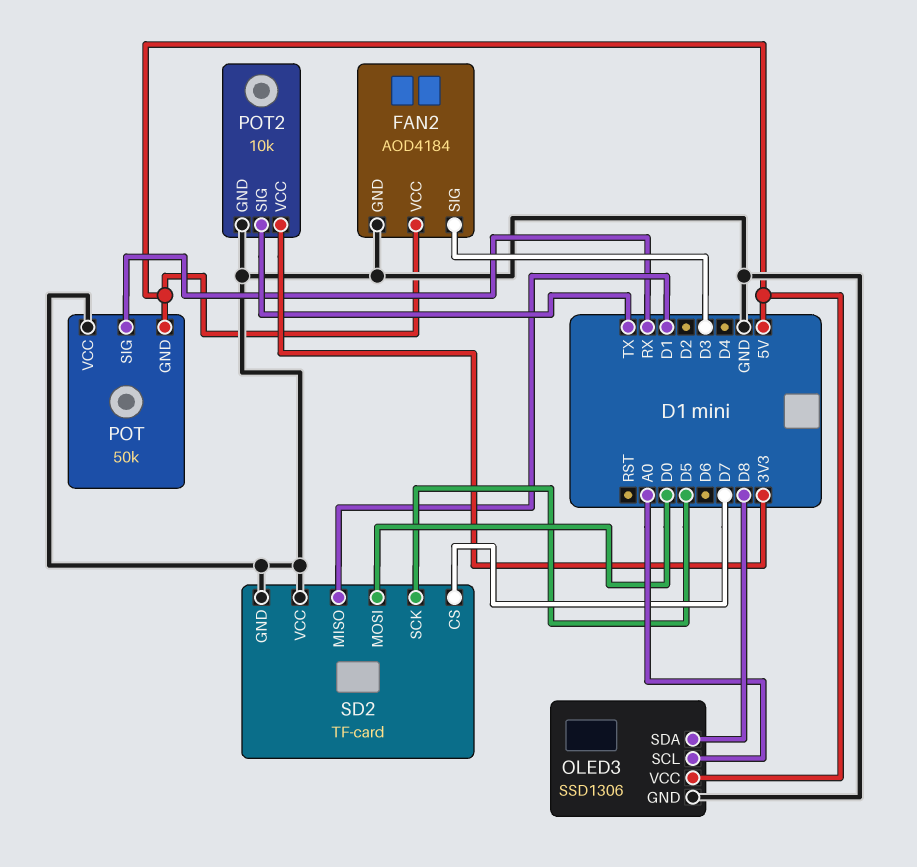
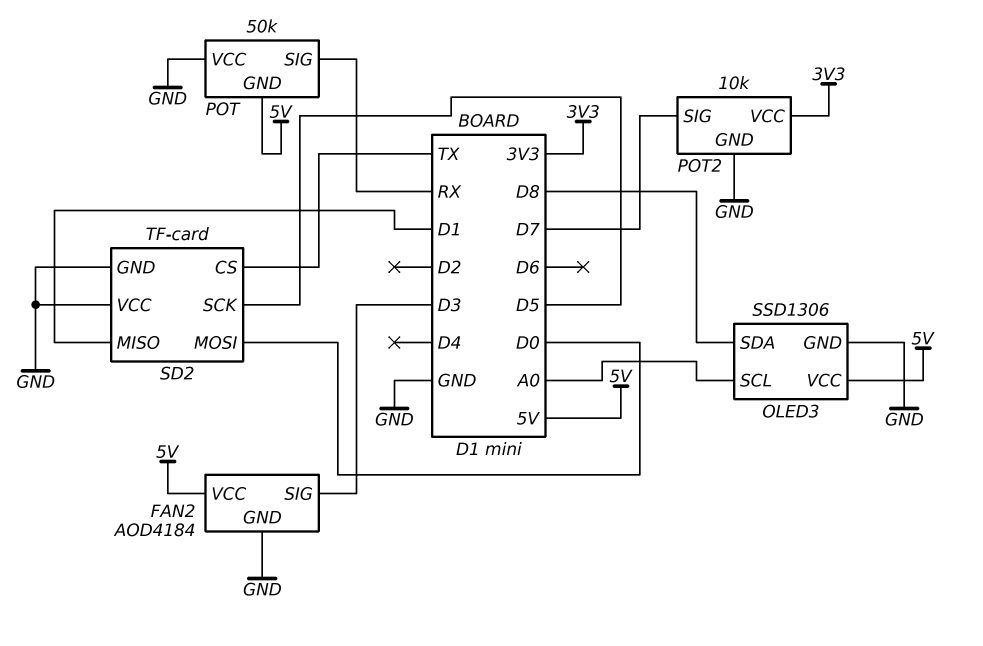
POT2 pin SIG: TX -> D7
SD2 pin CS: D7 -> TX

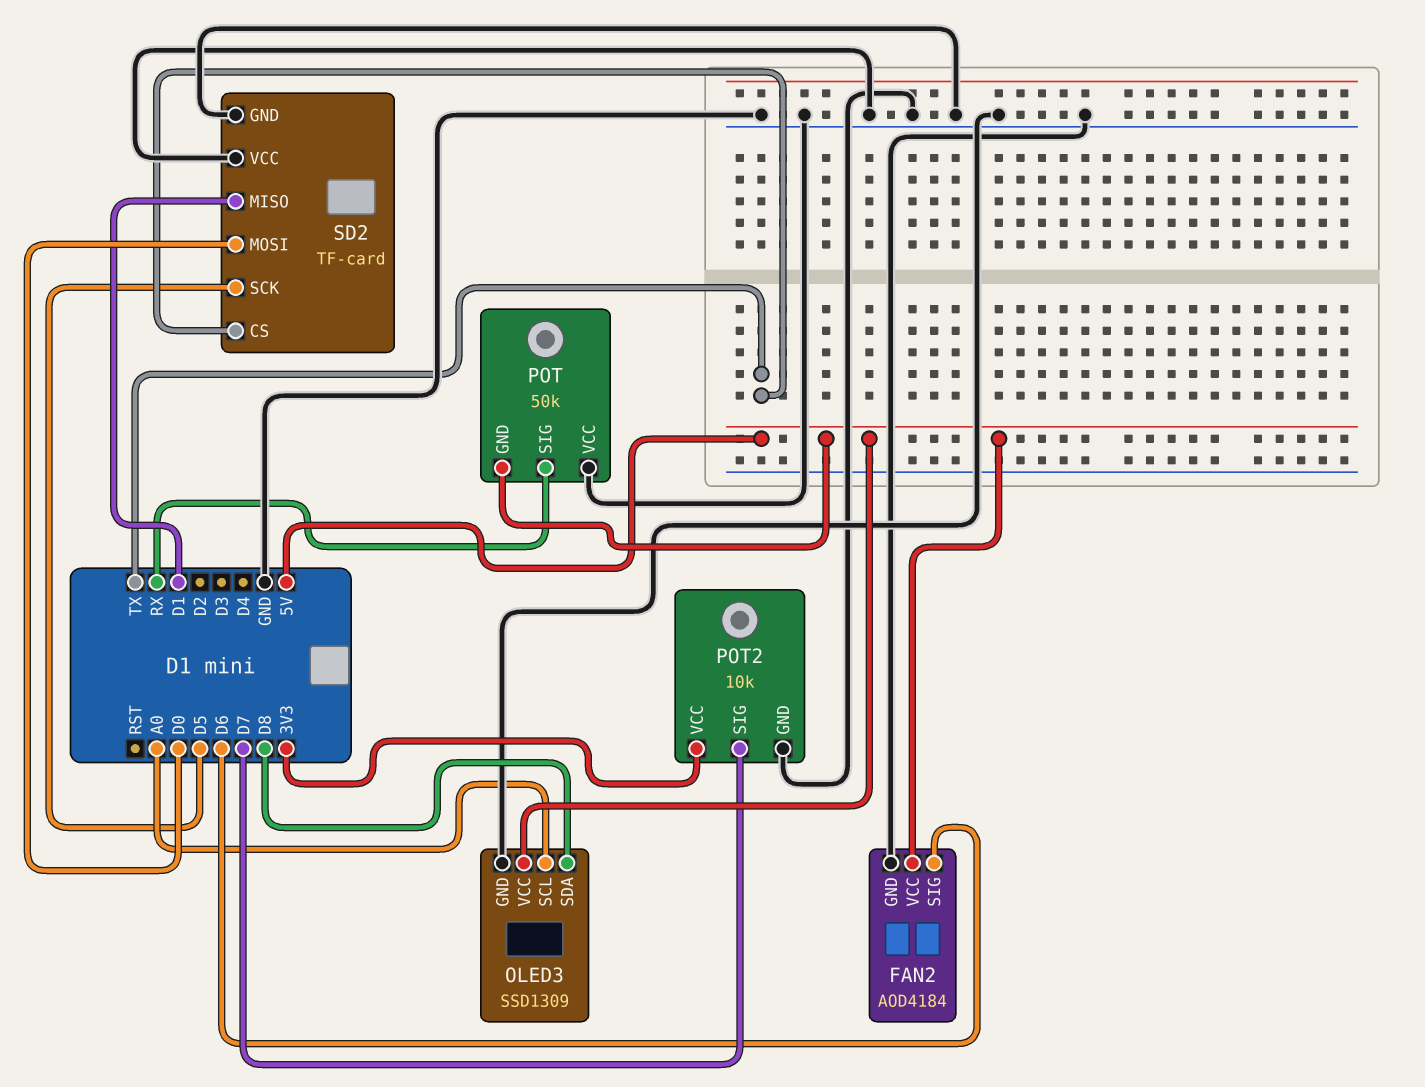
FAN2 pin SIG: D3 -> D6
OLED3: SSD1306 -> SSD1309

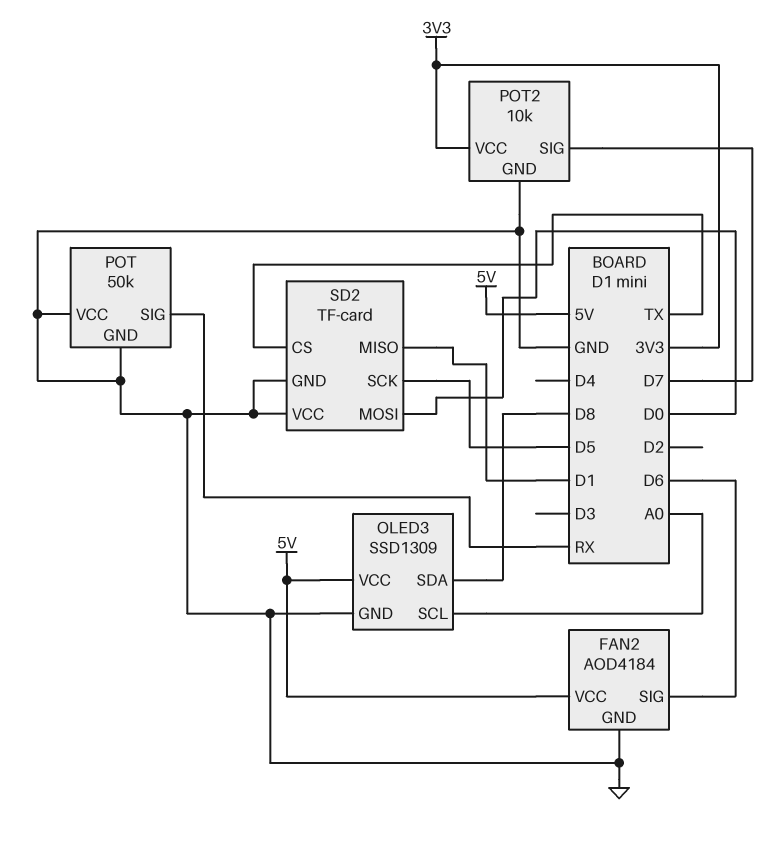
POT pin GND: 5V -> GND

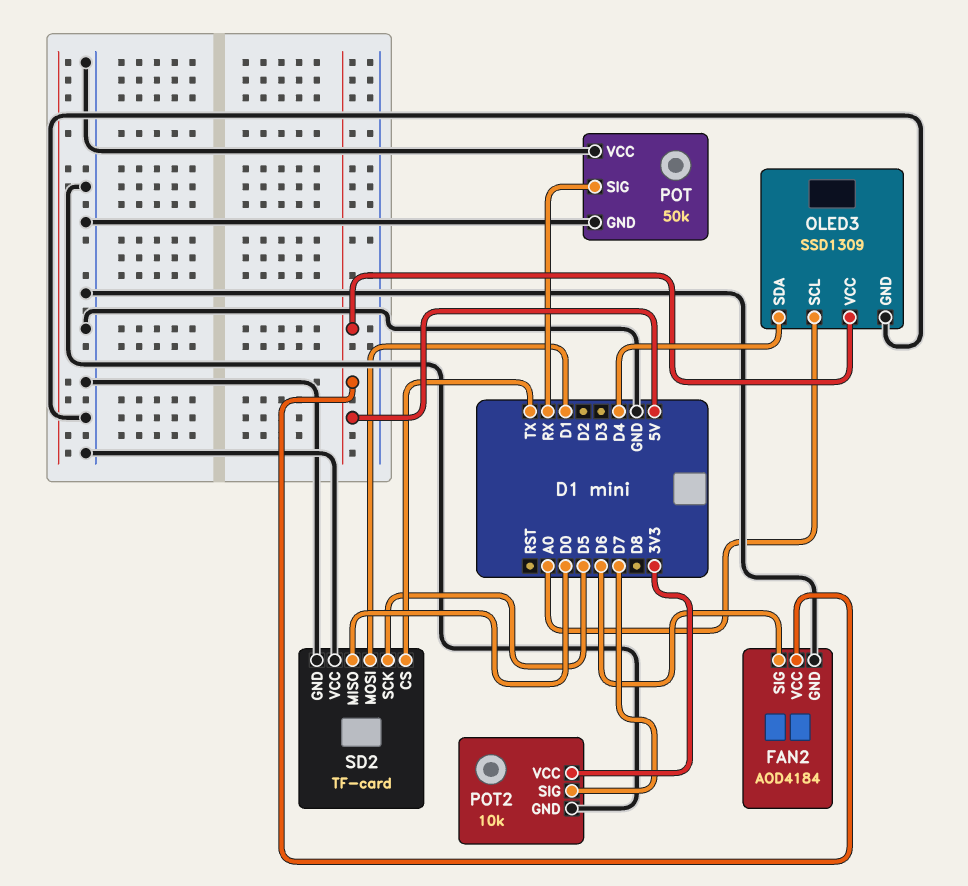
OLED3 pin SDA: D8 -> D4
SD2 pin MISO: D1 -> D0
SD2 pin MOSI: D0 -> D1

